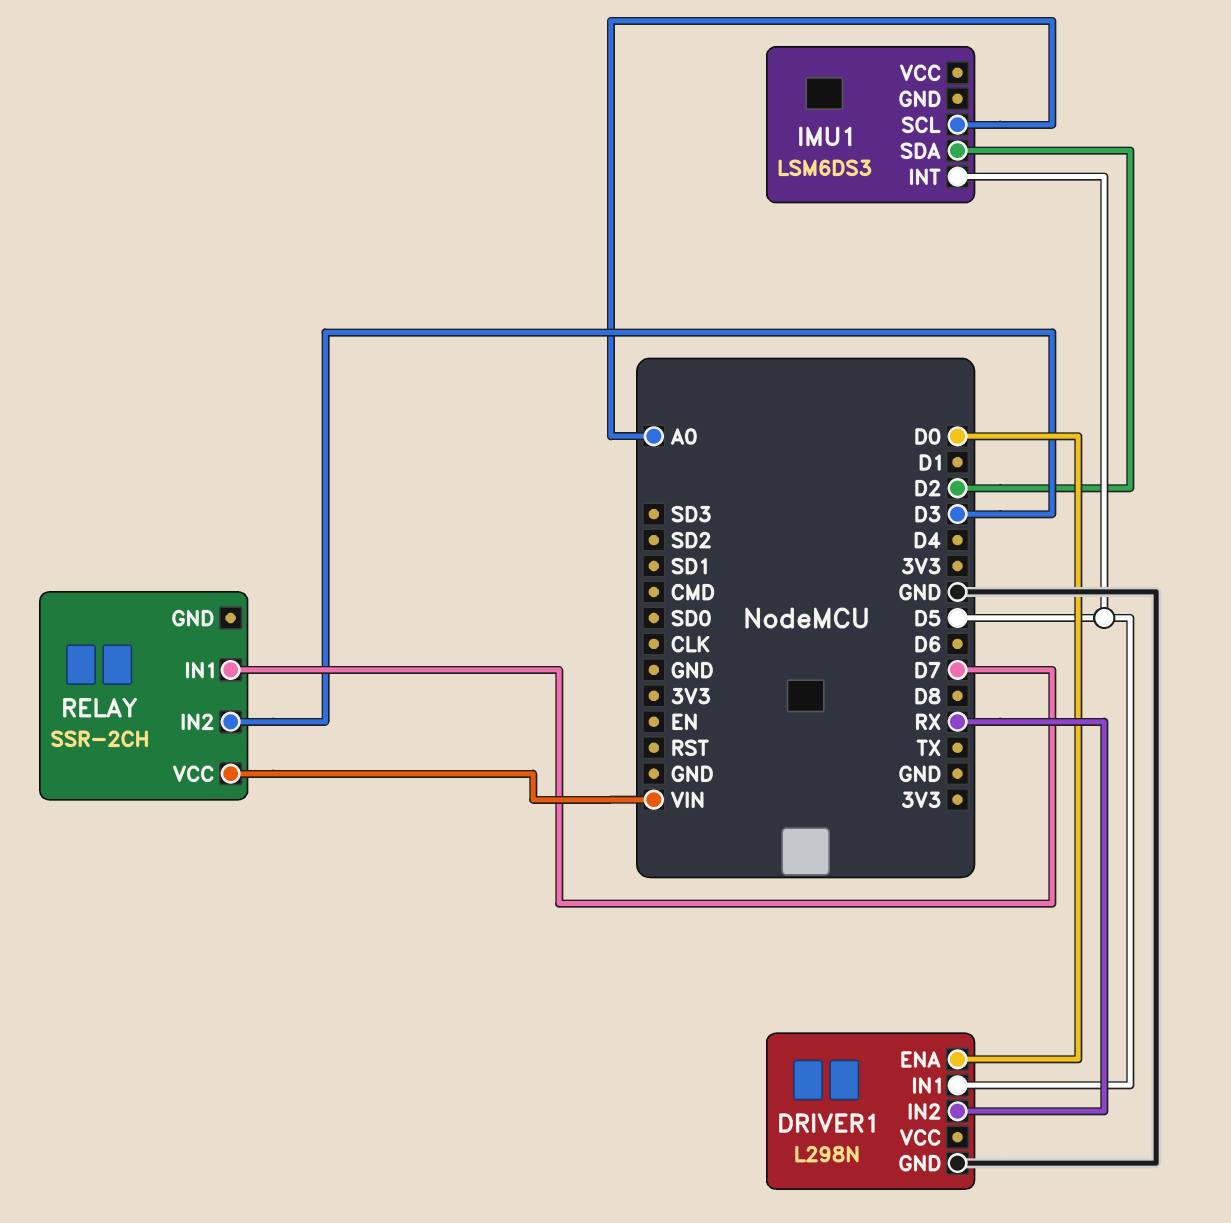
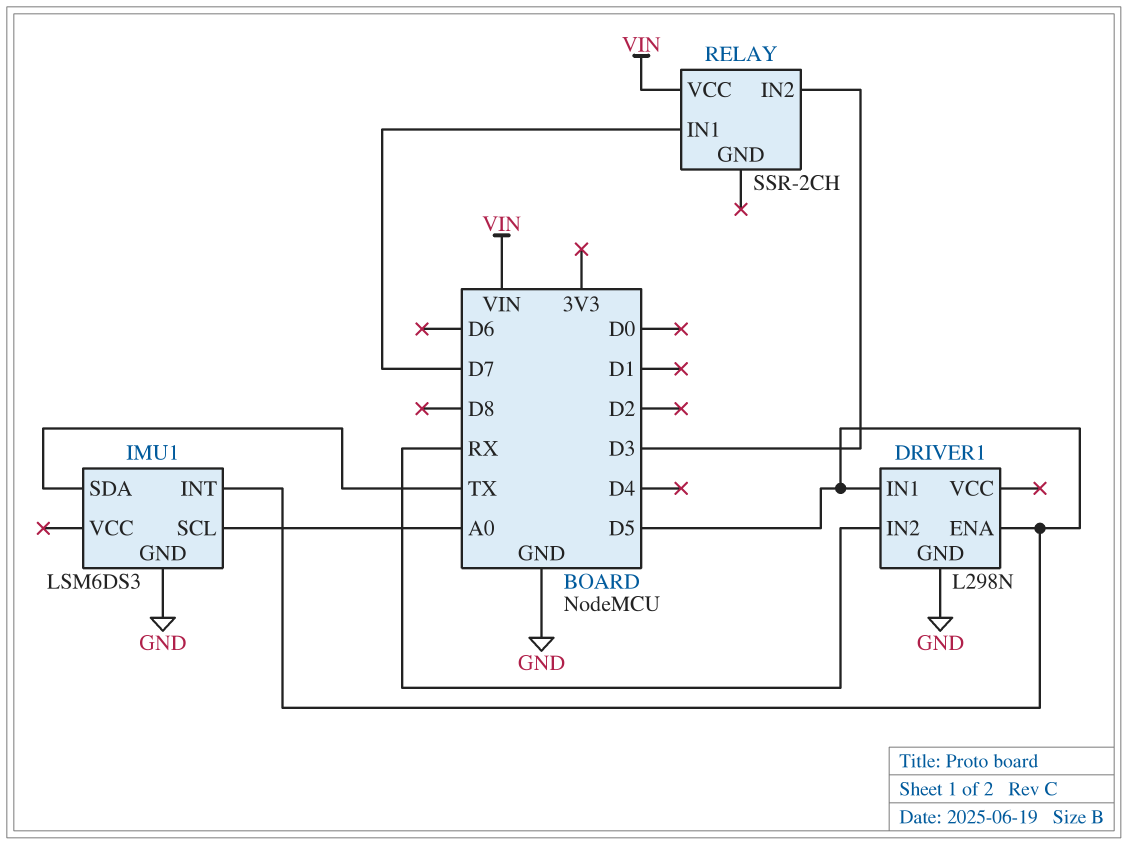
DRIVER1 pin ENA: D0 -> D5
IMU1 pin GND: none -> GND
IMU1 pin SDA: D2 -> TX

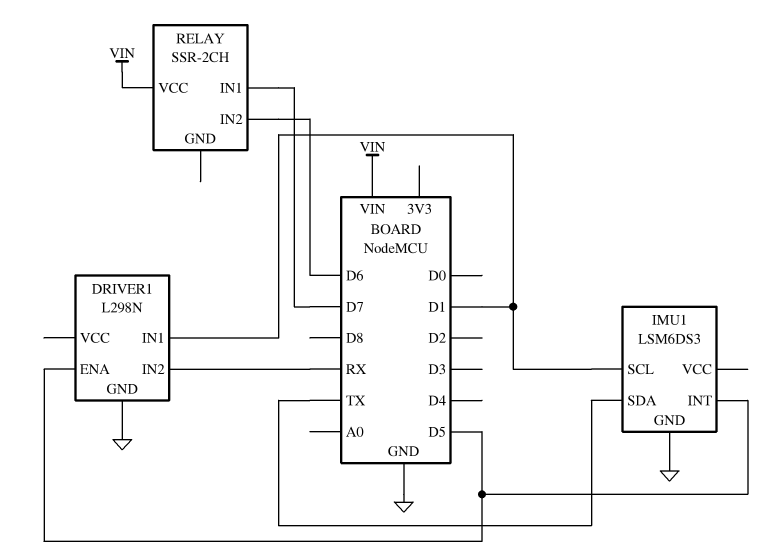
DRIVER1 pin IN1: D5 -> D1
IMU1 pin SCL: A0 -> D1
RELAY pin IN2: D3 -> D6

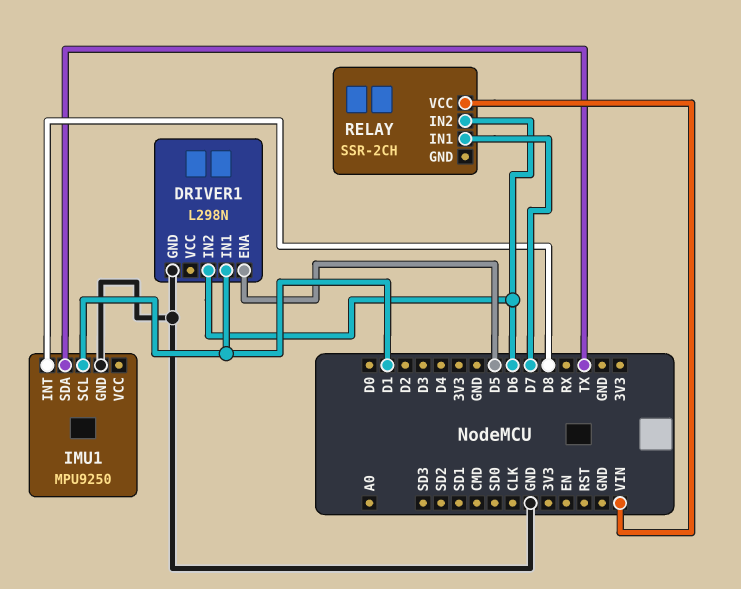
DRIVER1 pin IN2: RX -> D6
IMU1: LSM6DS3 -> MPU9250
IMU1 pin INT: D5 -> D8

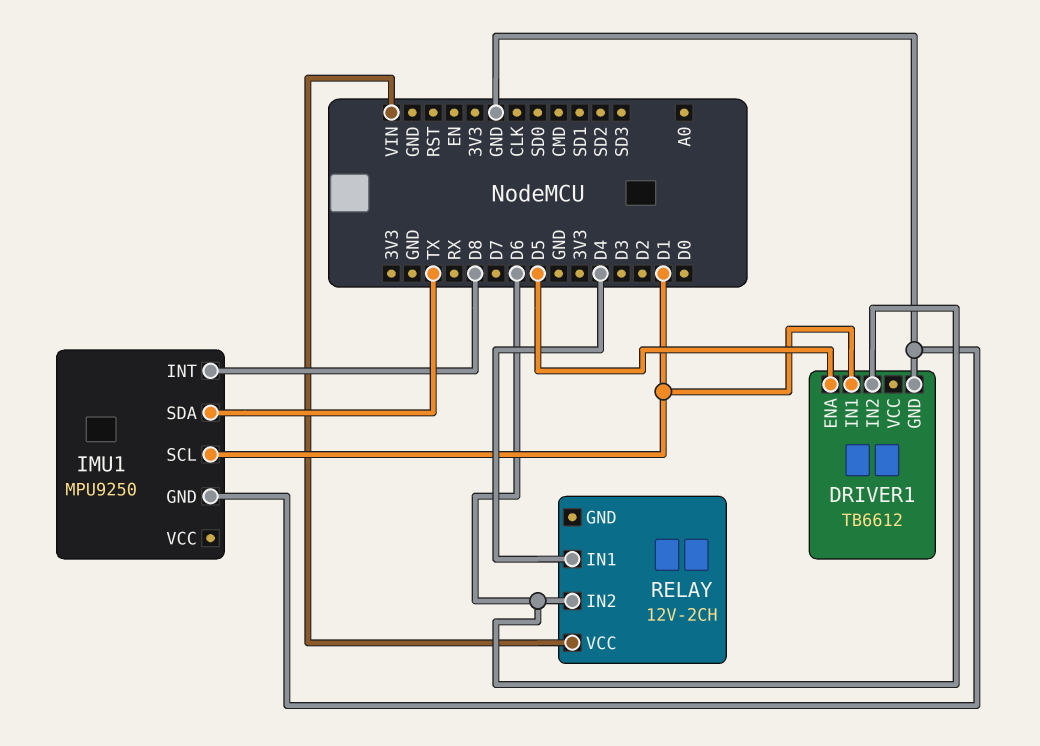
DRIVER1: L298N -> TB6612
RELAY: SSR-2CH -> 12V-2CH
RELAY pin IN1: D7 -> D4

